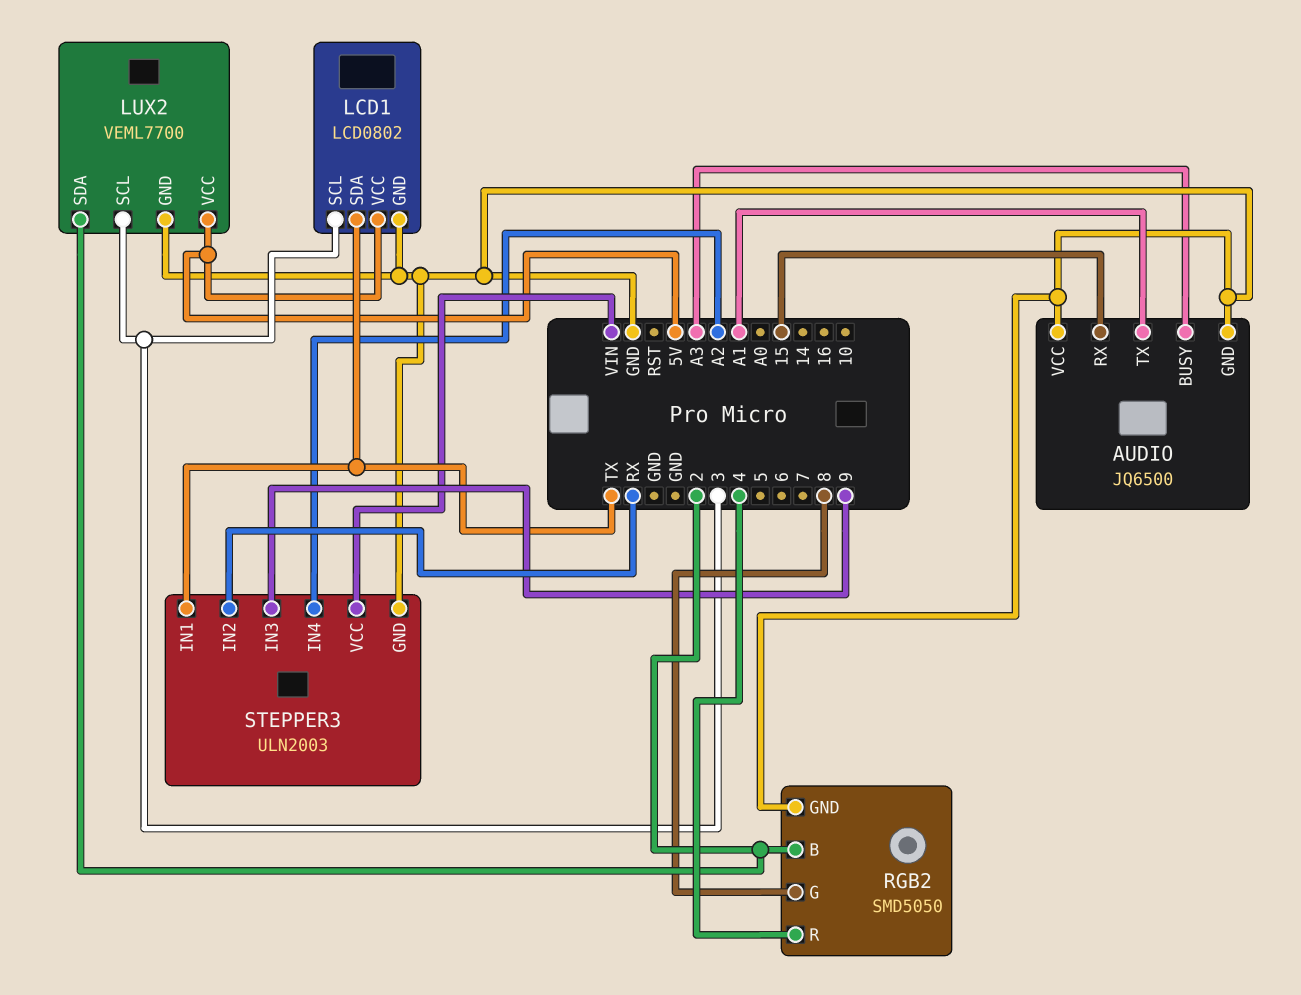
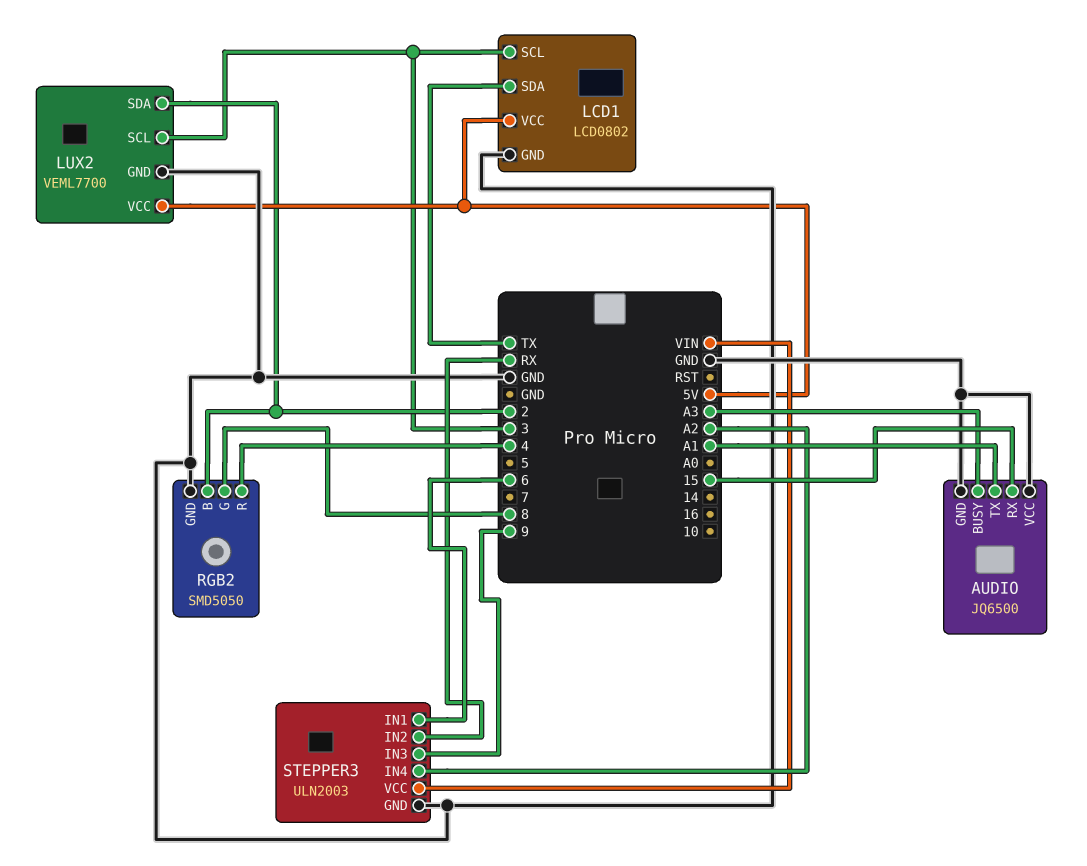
STEPPER3 pin IN1: TX -> 6

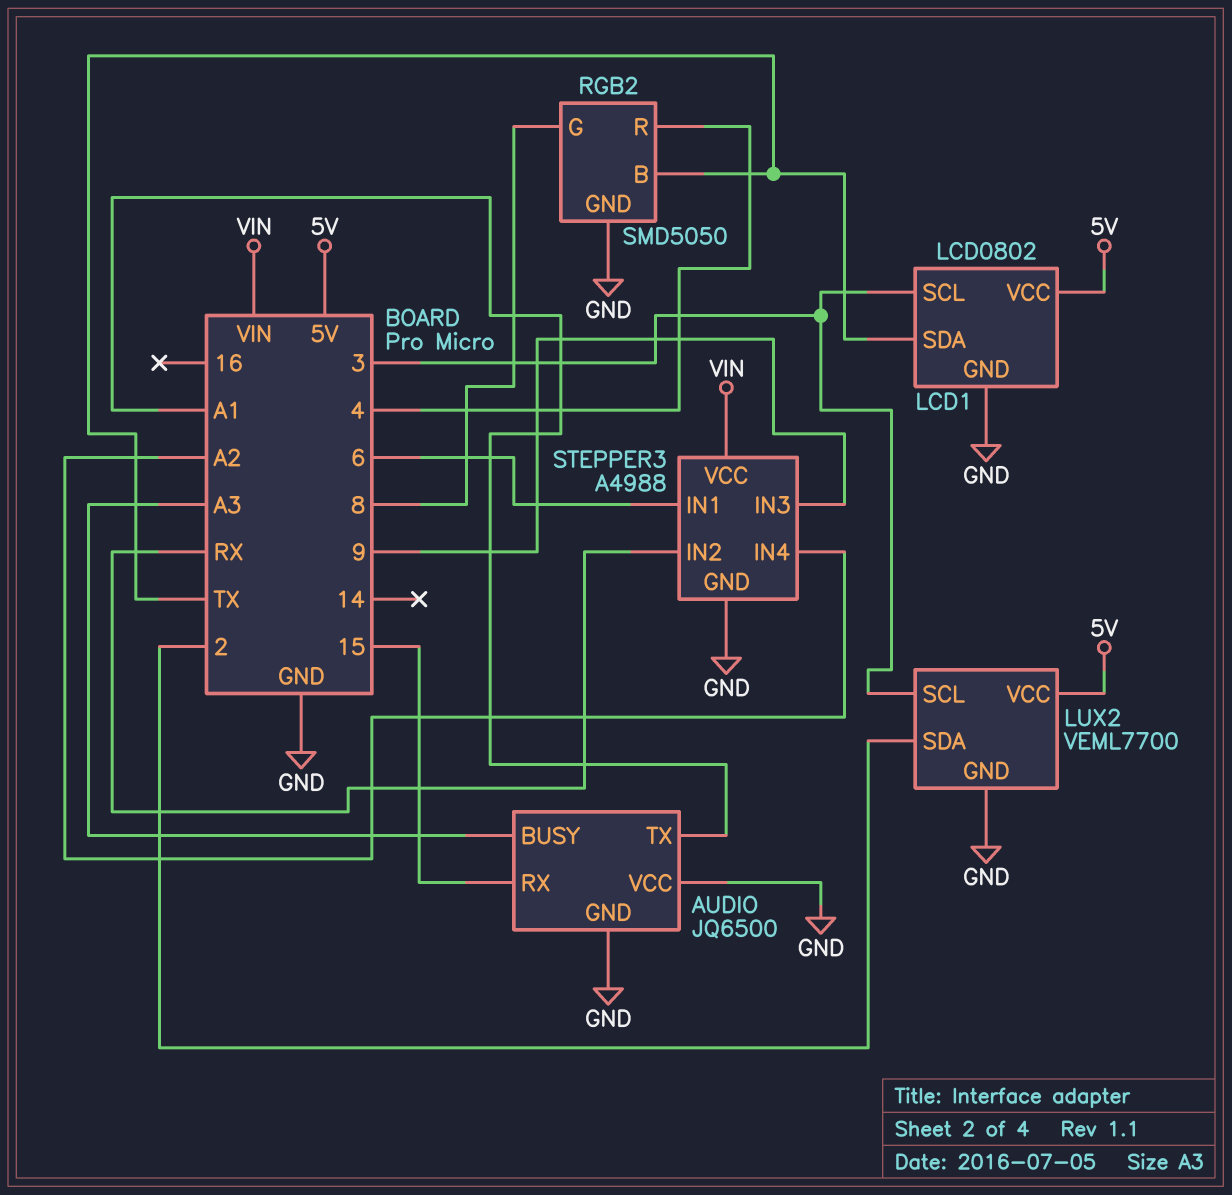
RGB2 pin B: 2 -> TX
STEPPER3: ULN2003 -> A4988

